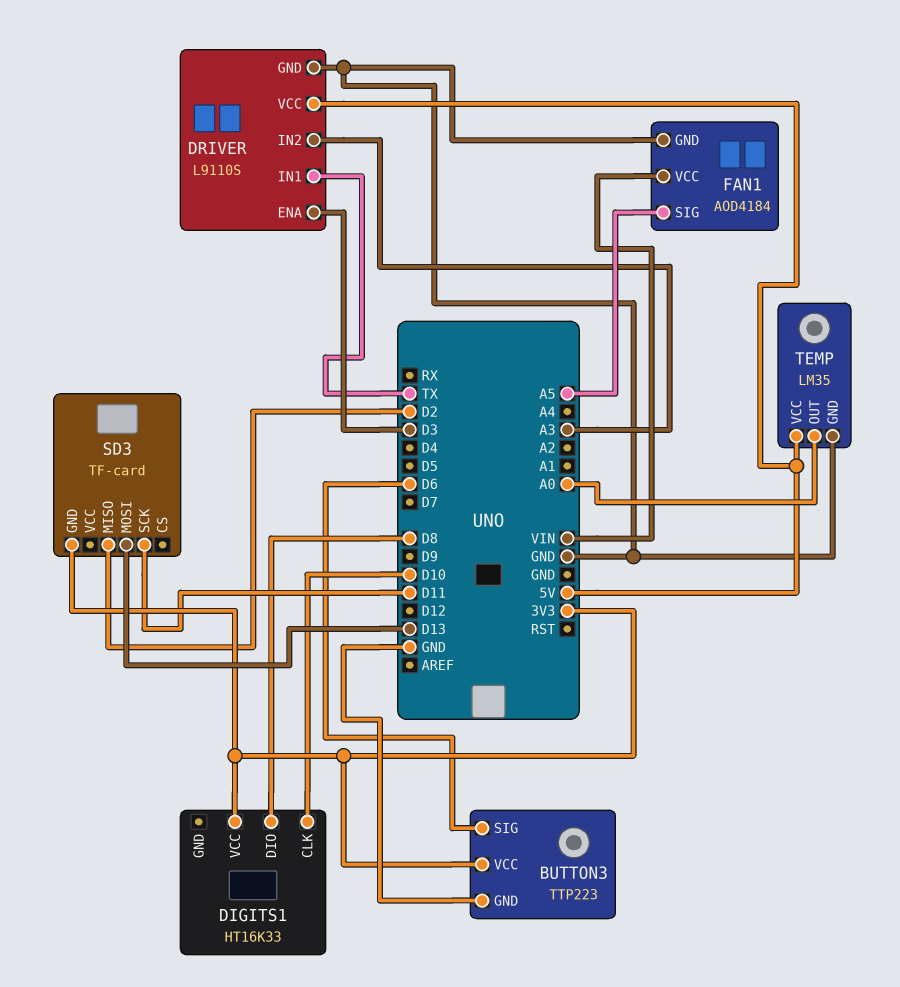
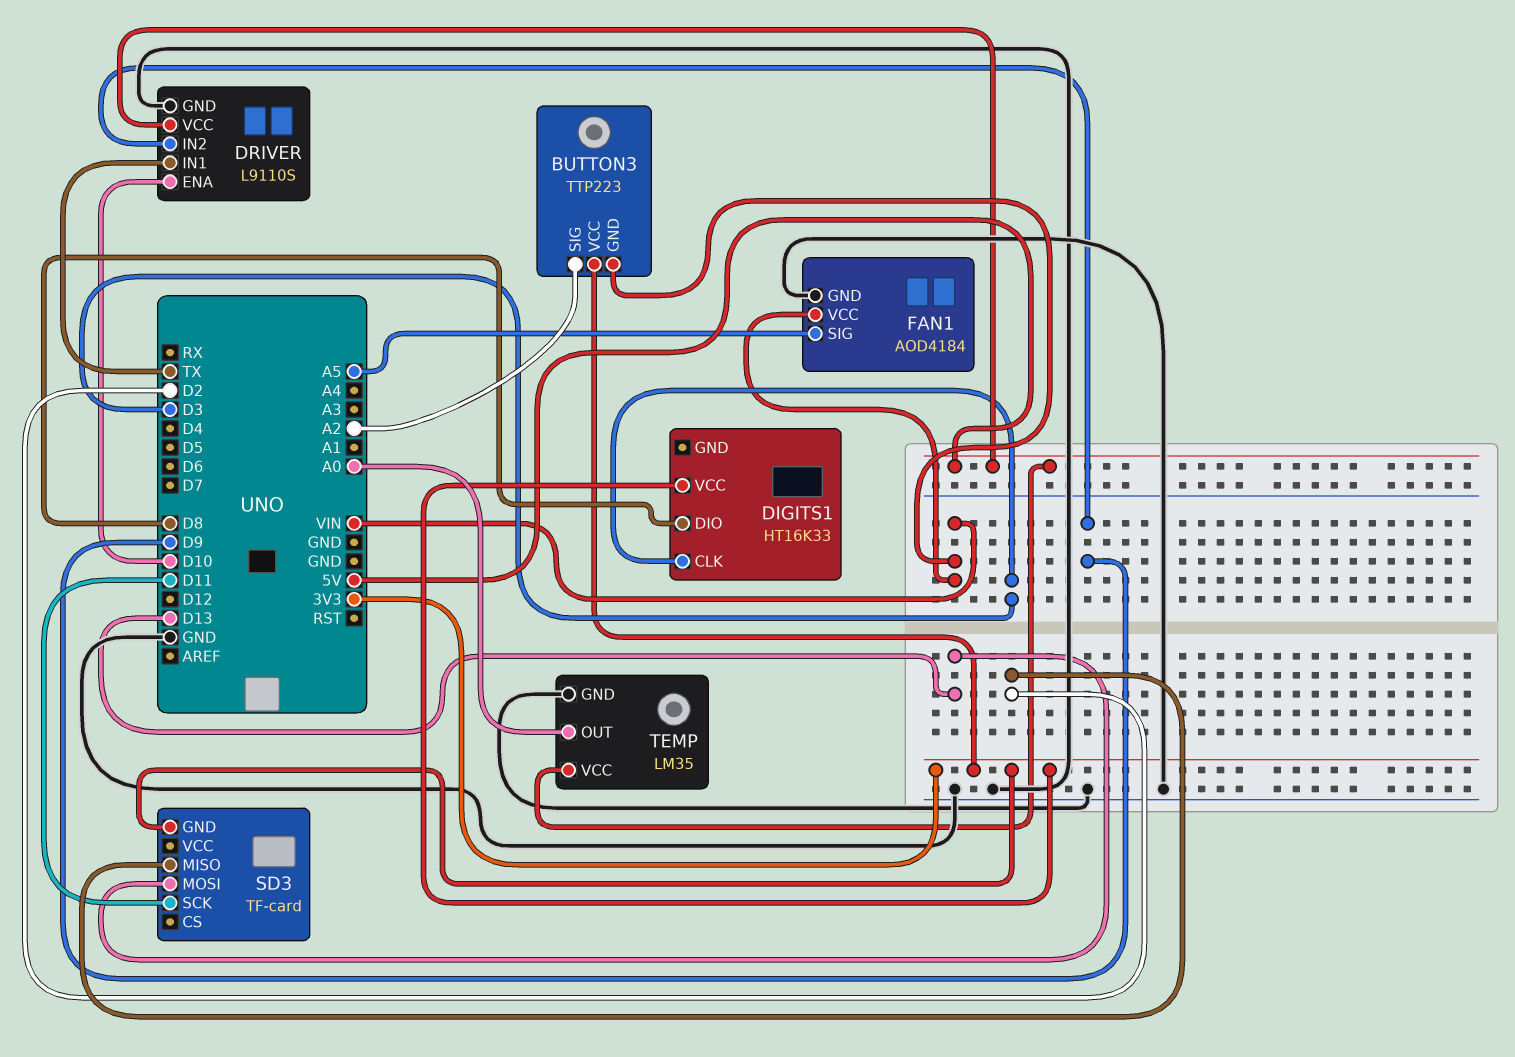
BUTTON3 pin GND: GND -> VIN
BUTTON3 pin SIG: D6 -> A2
DIGITS1 pin CLK: D10 -> D3
DRIVER pin ENA: D3 -> D10
DRIVER pin IN2: A3 -> D9

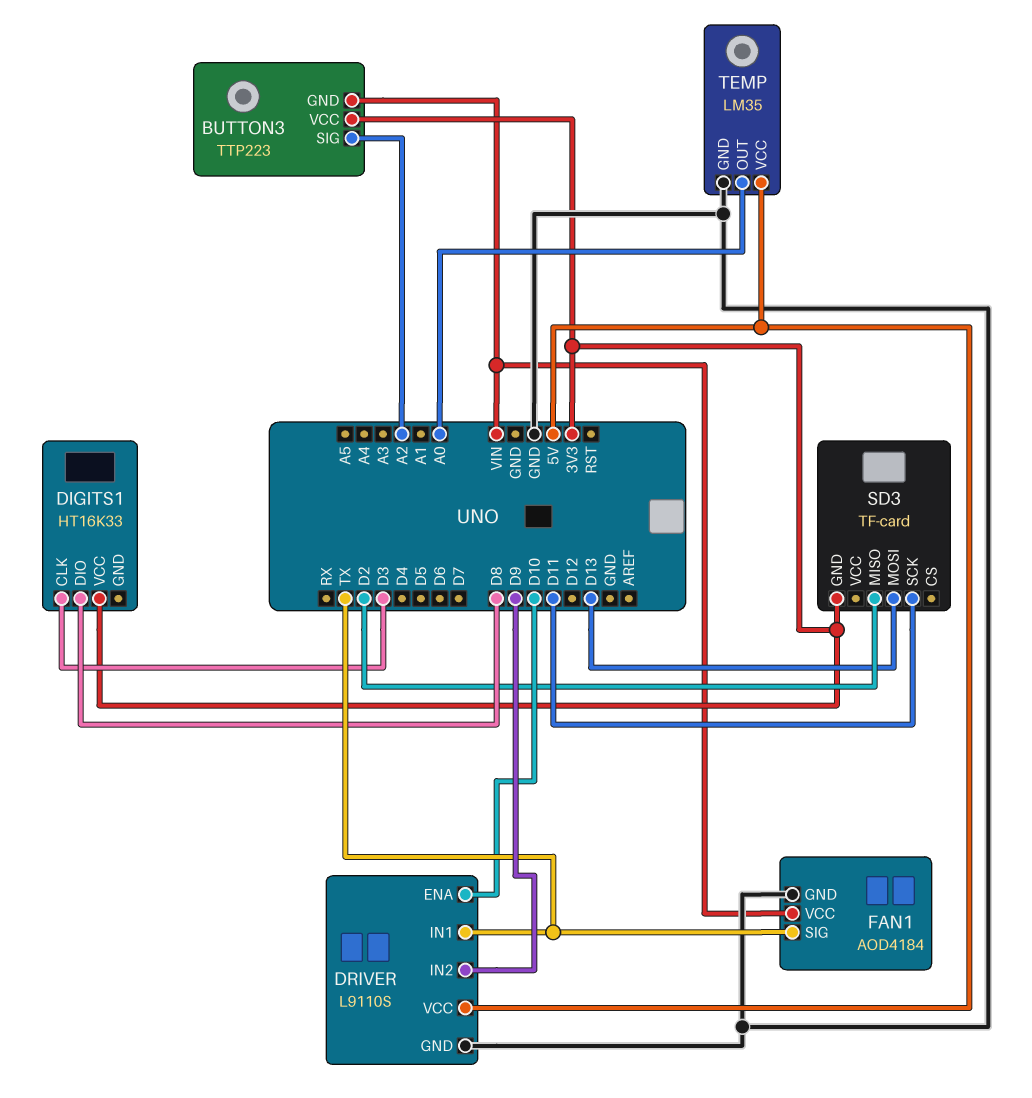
FAN1 pin SIG: A5 -> TX

